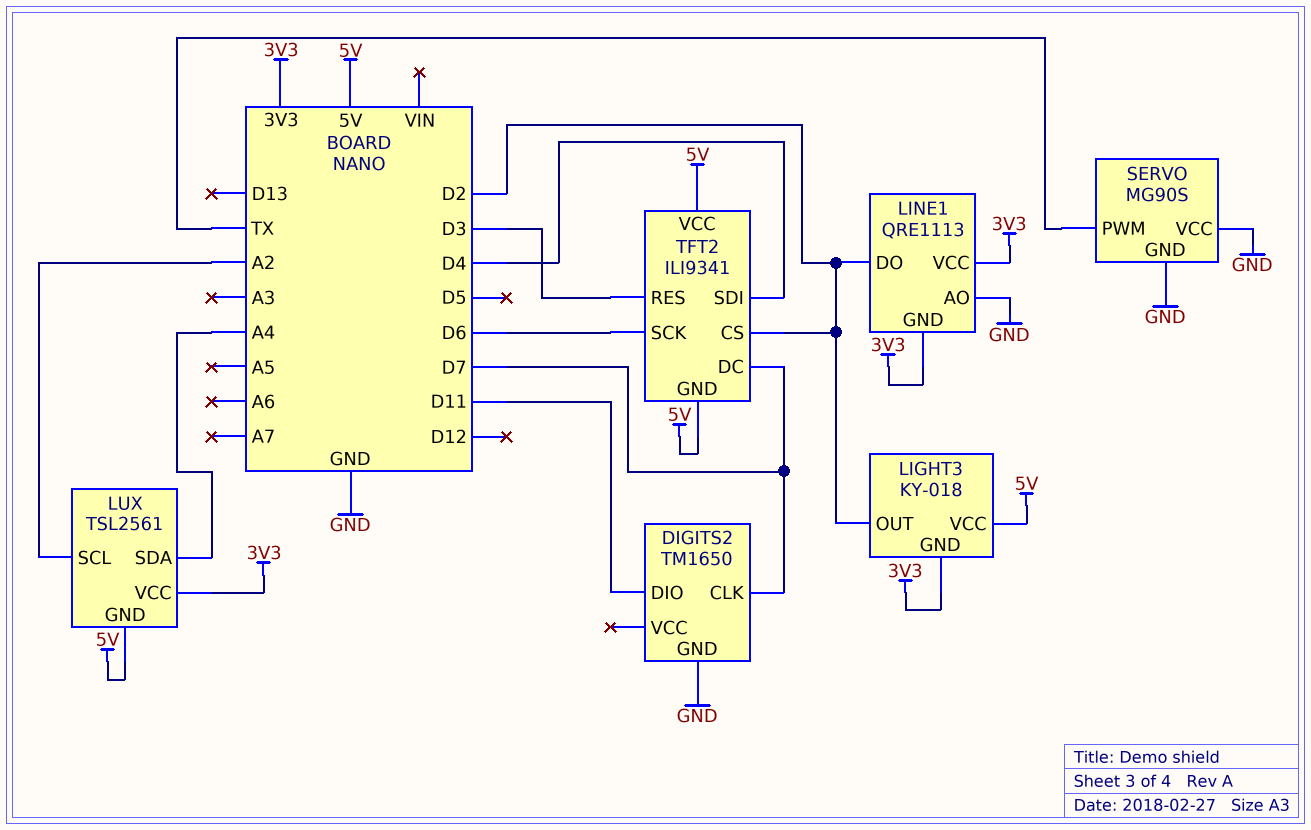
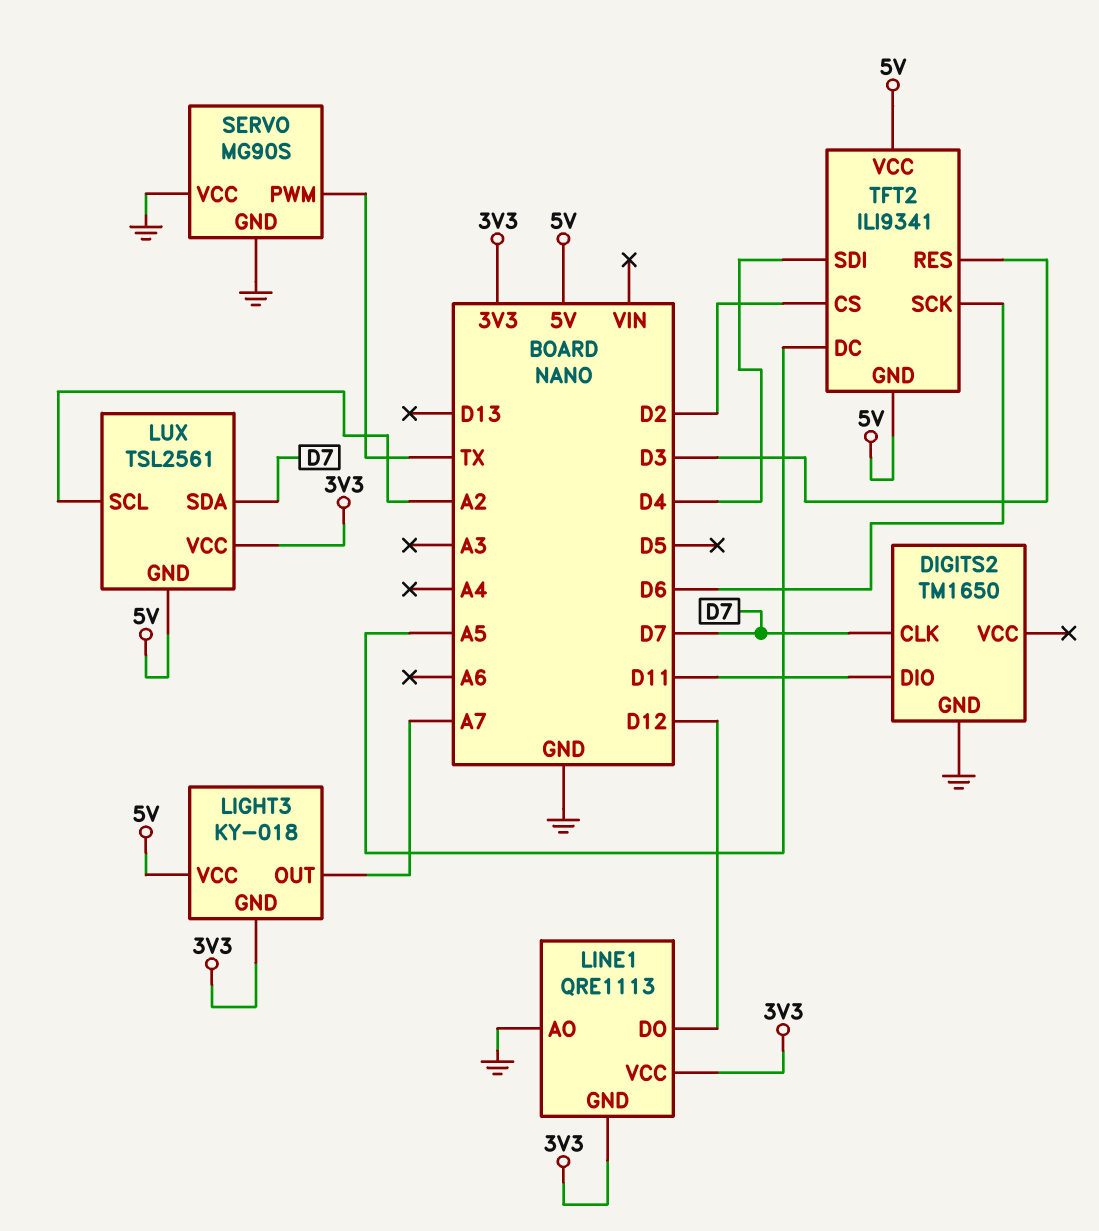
LIGHT3 pin OUT: D2 -> A7
LINE1 pin DO: D2 -> D12
LUX pin SDA: A4 -> D7
TFT2 pin DC: D7 -> A5

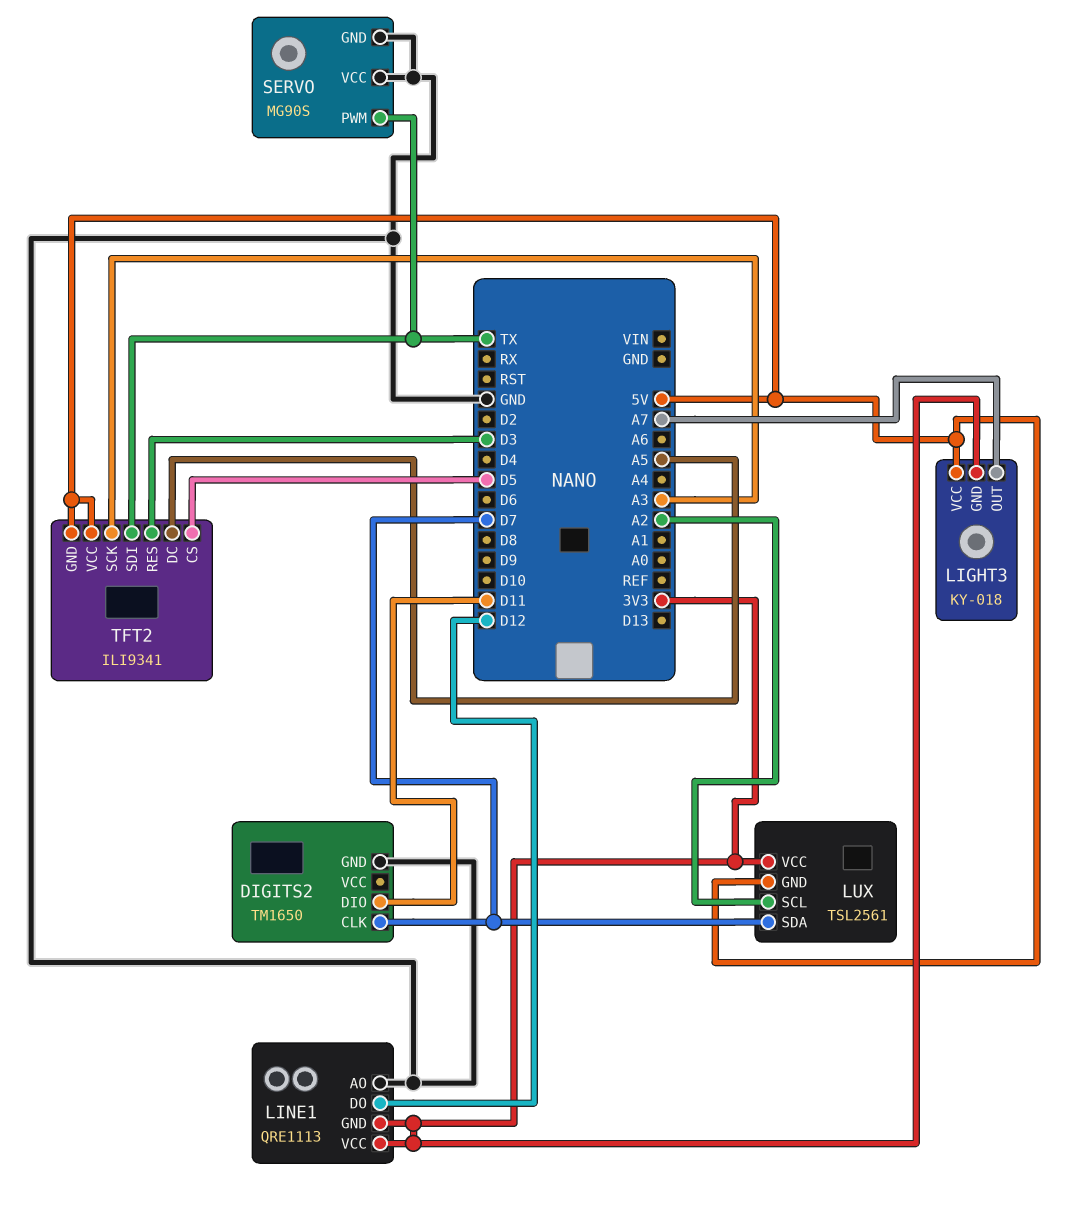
TFT2 pin CS: D2 -> D5
TFT2 pin SCK: D6 -> A3
TFT2 pin SDI: D4 -> TX

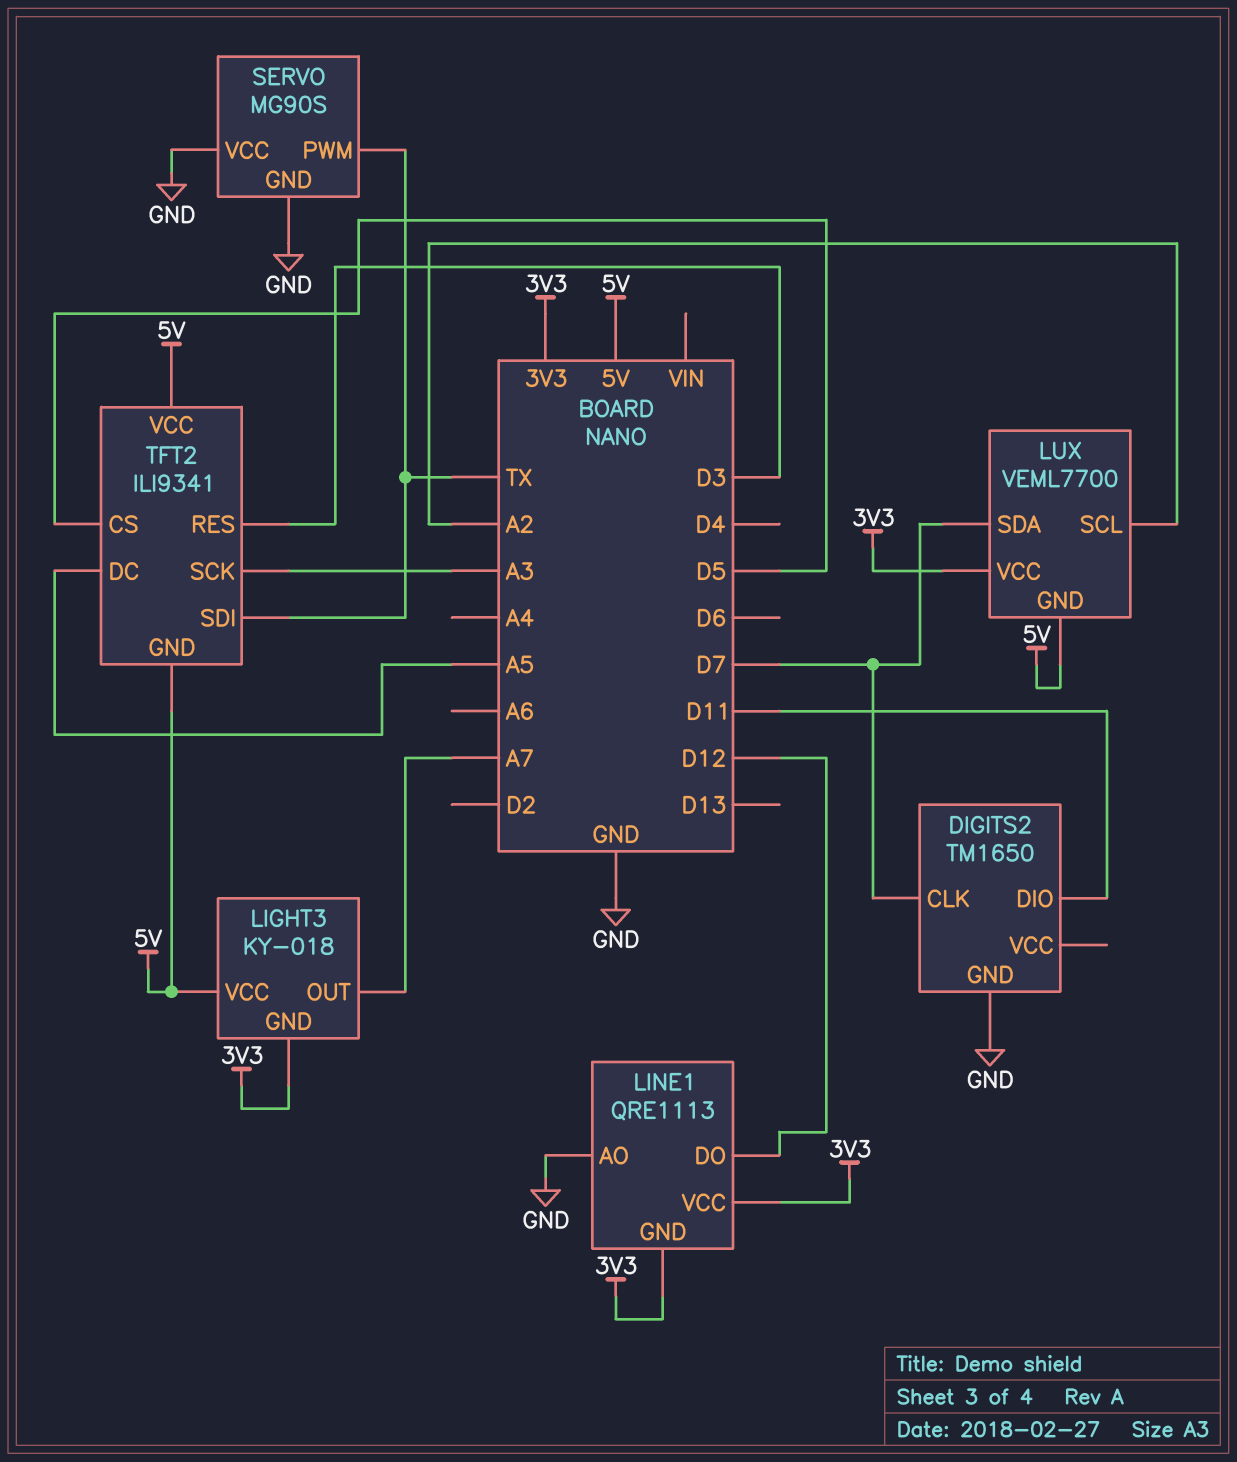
LUX: TSL2561 -> VEML7700

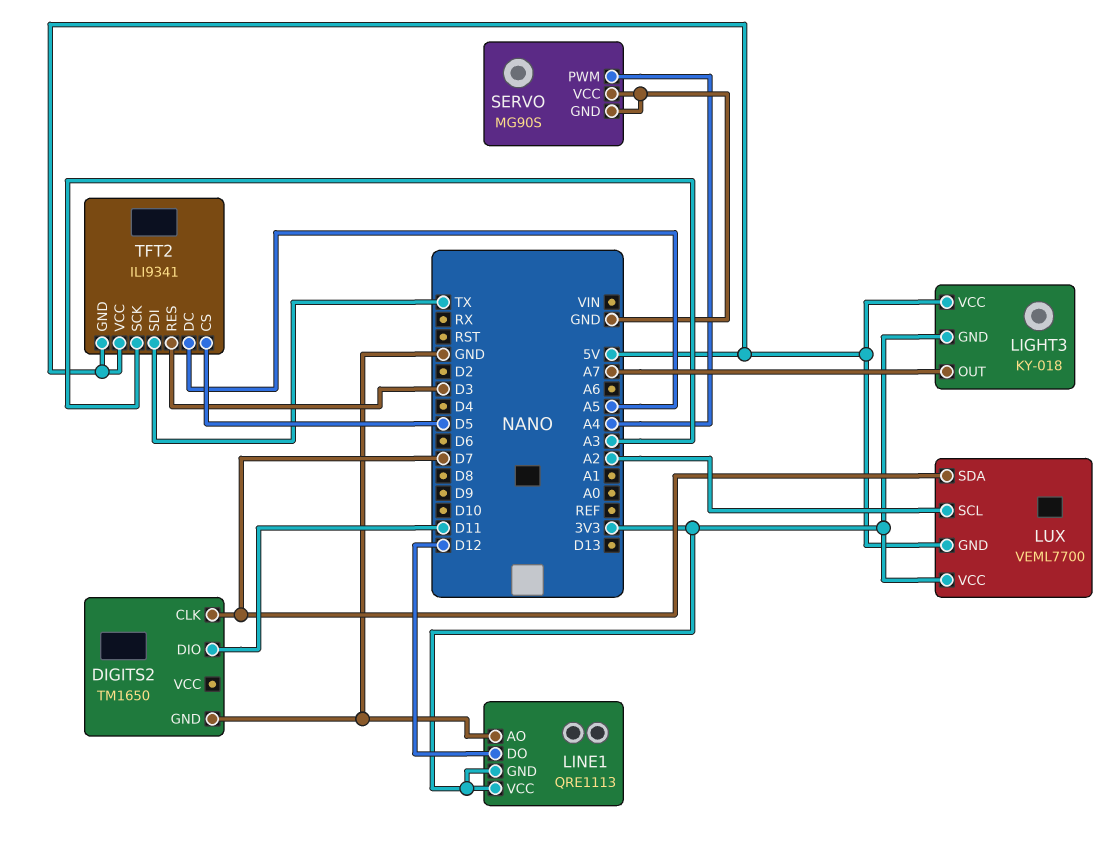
SERVO pin PWM: TX -> A4

